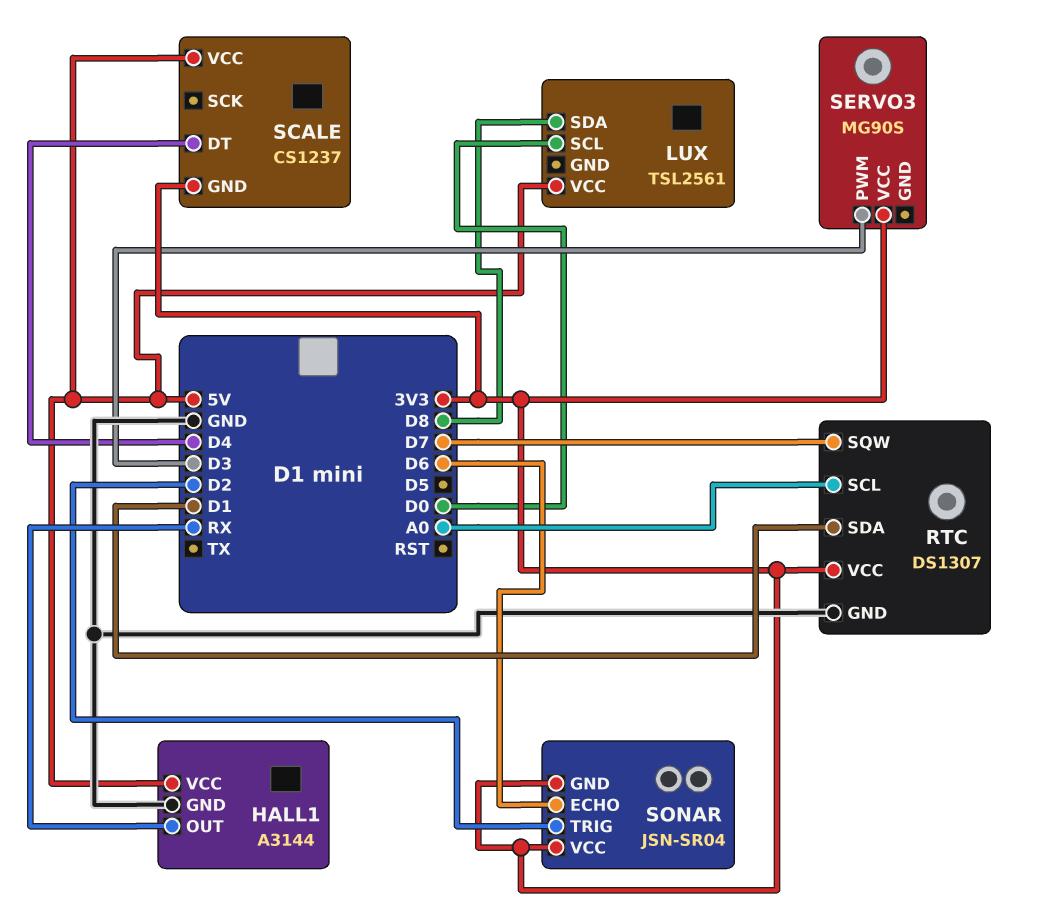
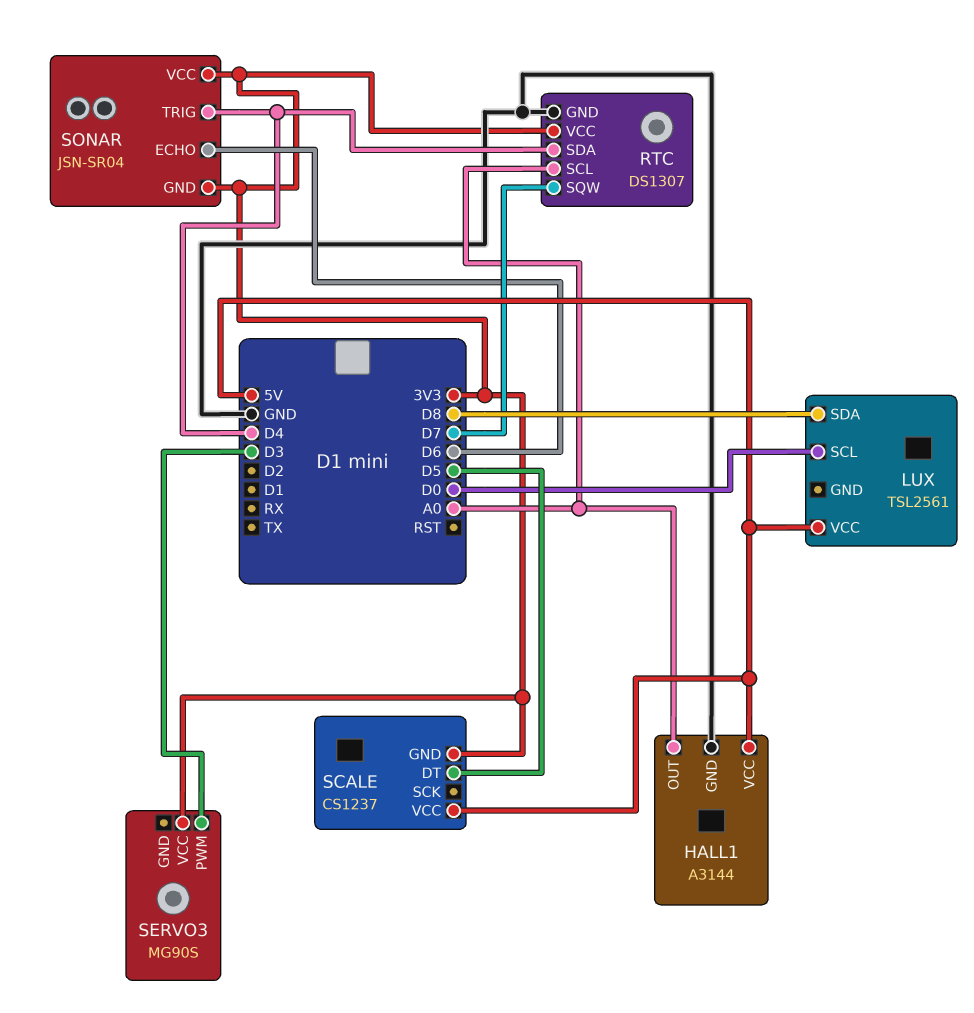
HALL1 pin OUT: RX -> A0
RTC pin SDA: D1 -> D4
SCALE pin DT: D4 -> D5
SONAR pin TRIG: D2 -> D4

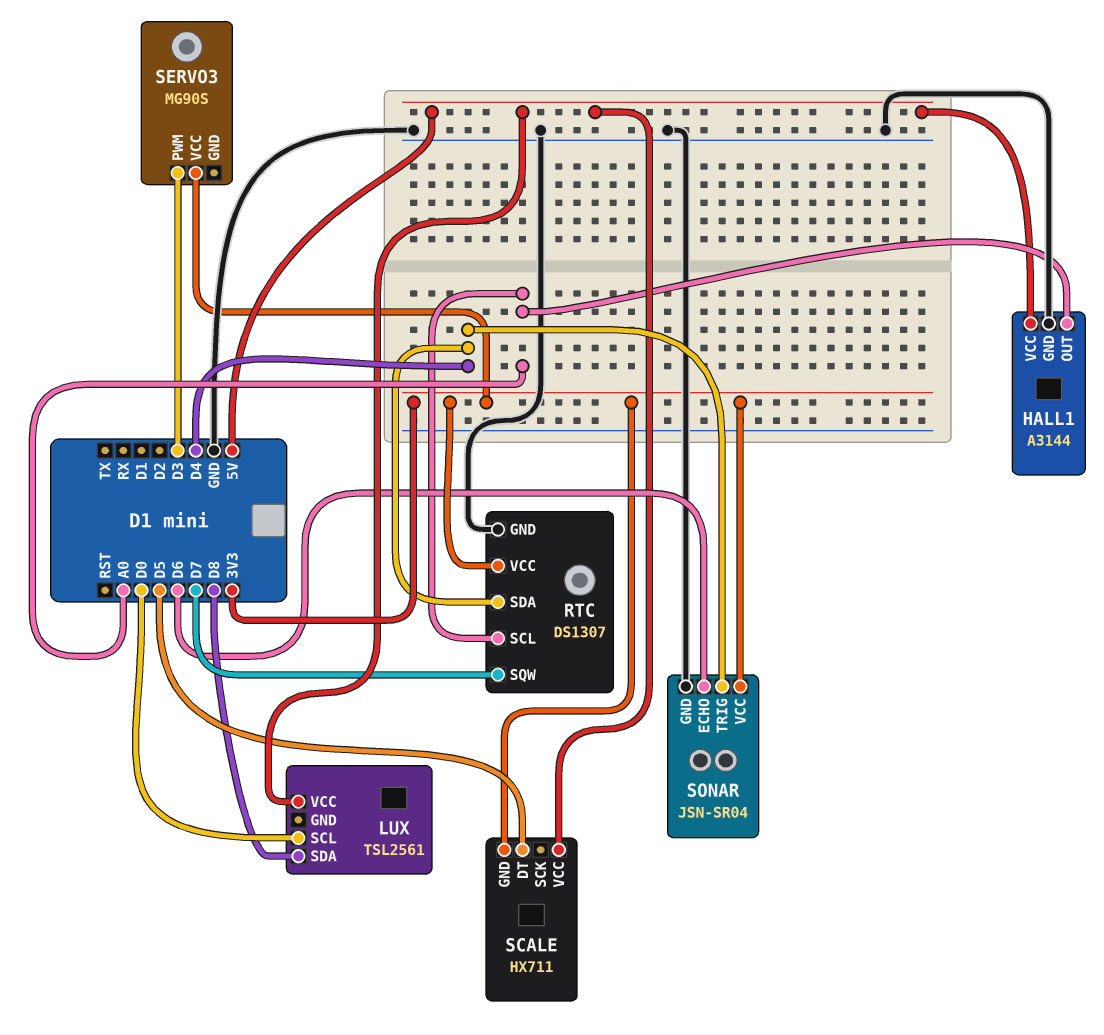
SCALE: CS1237 -> HX711
SONAR pin GND: 3V3 -> GND

